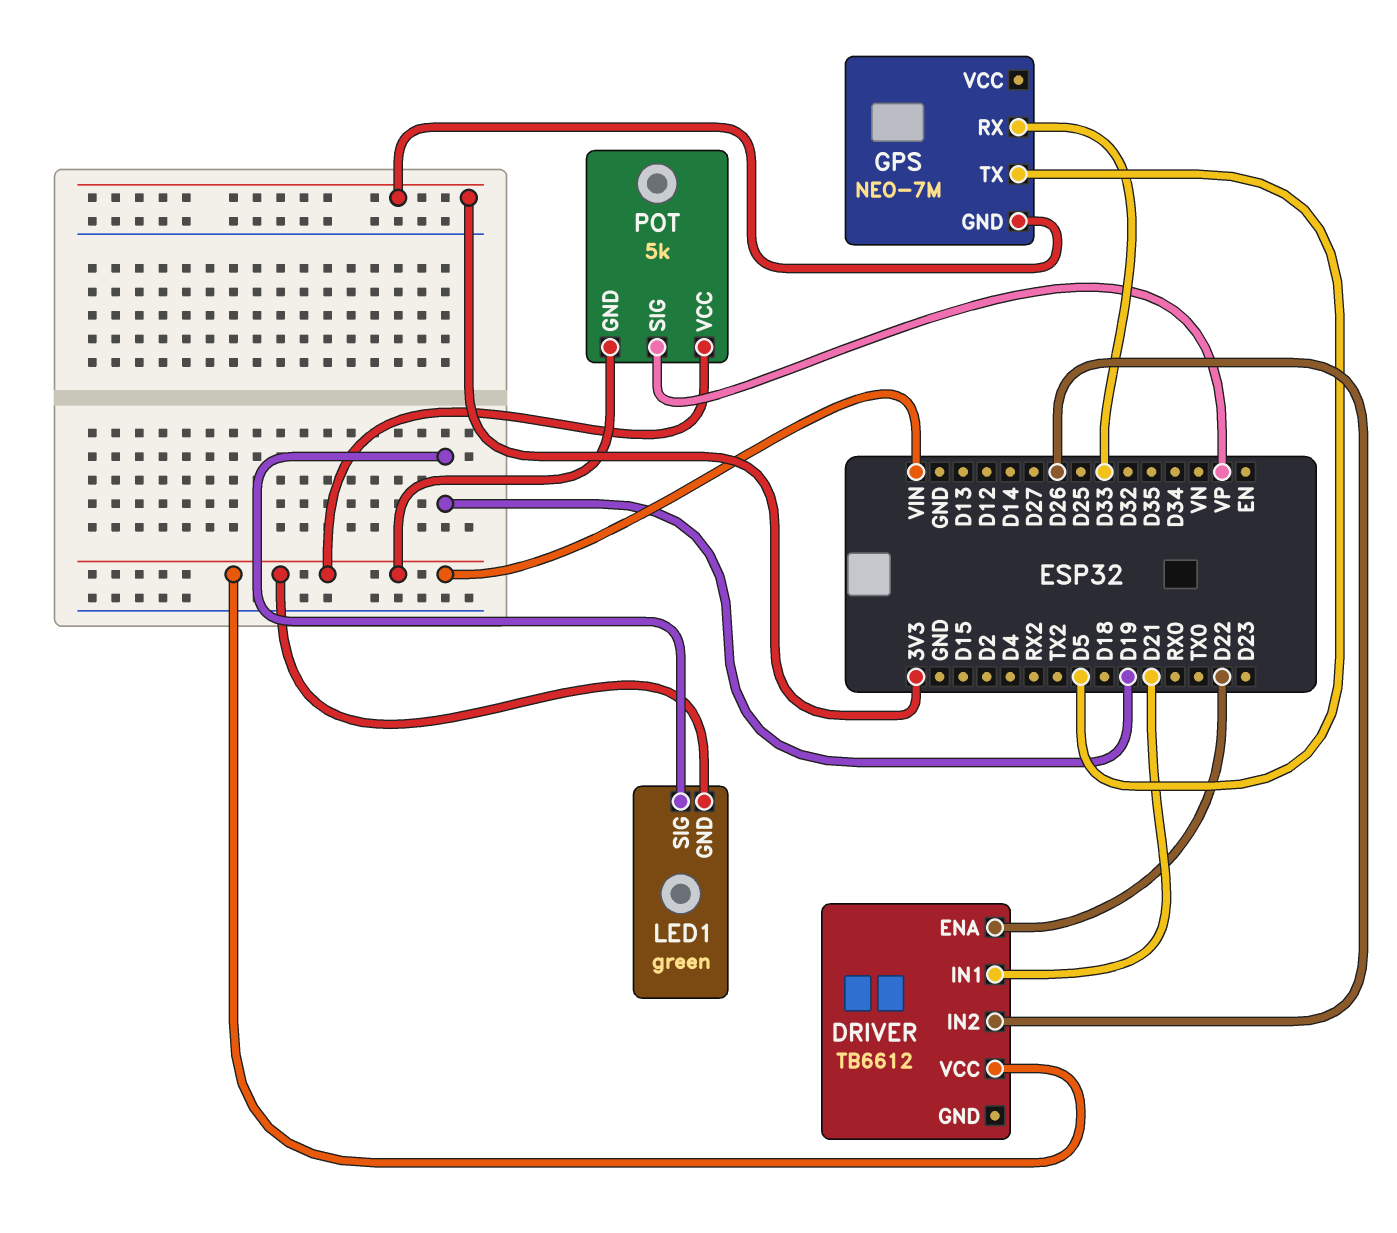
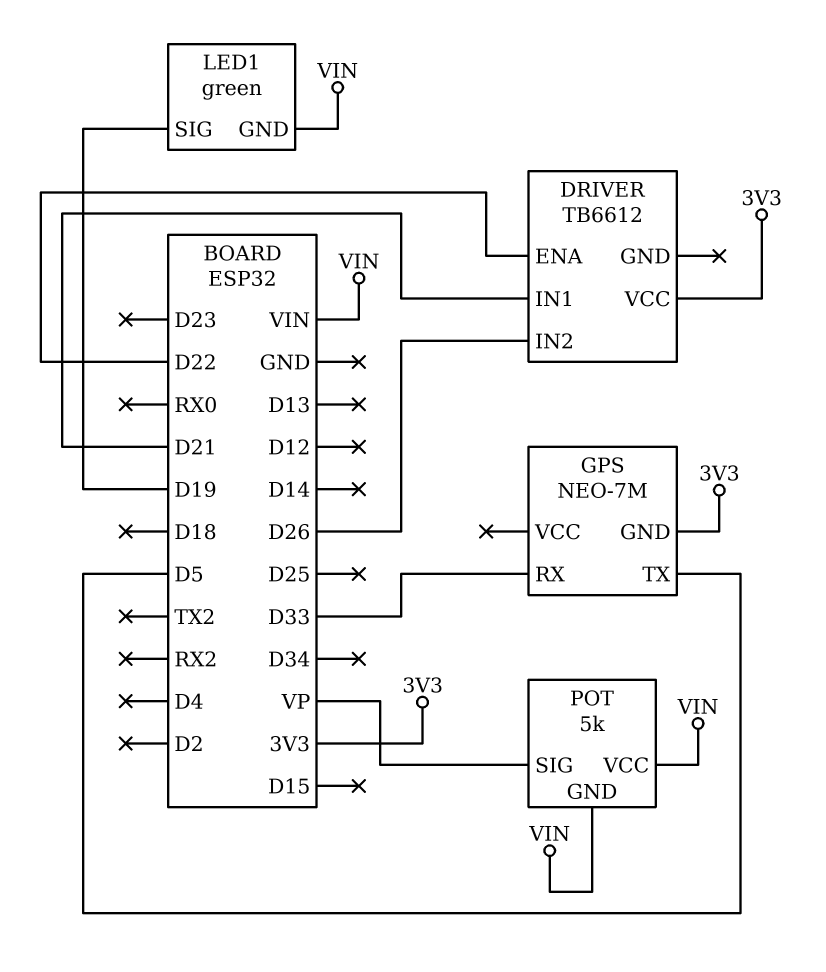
DRIVER pin VCC: VIN -> 3V3

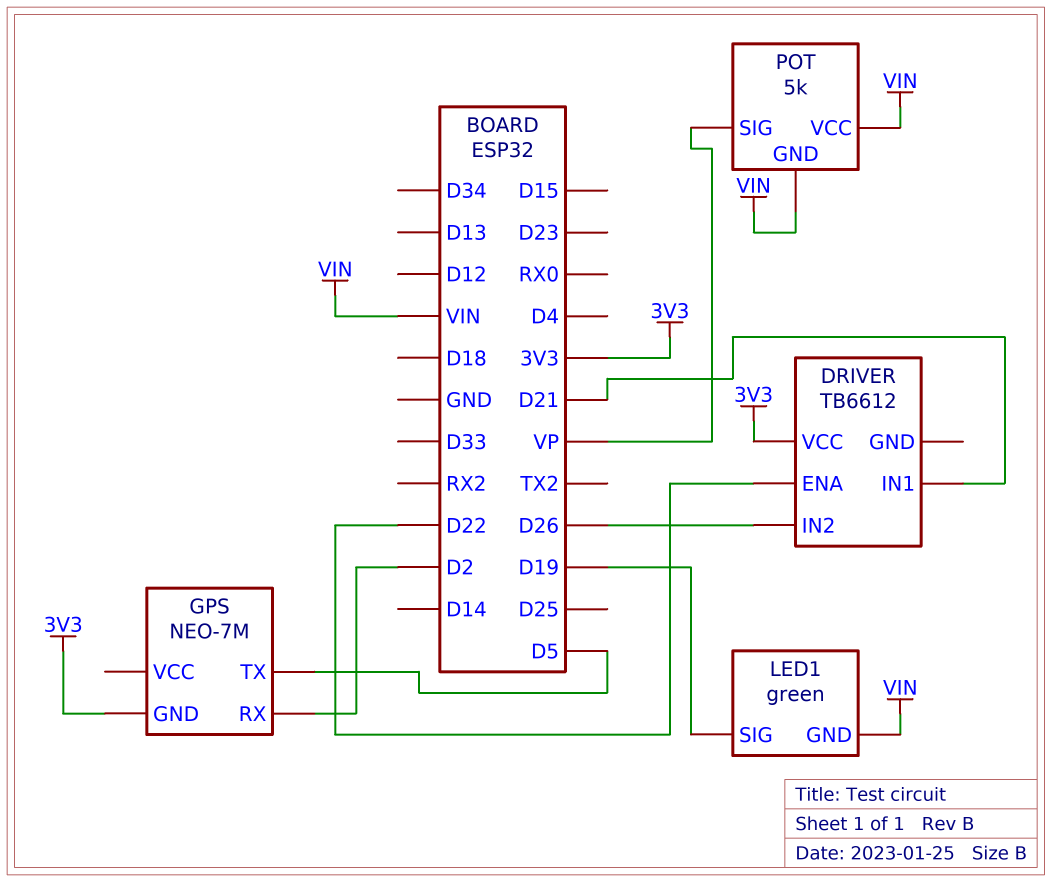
GPS pin RX: D33 -> D2

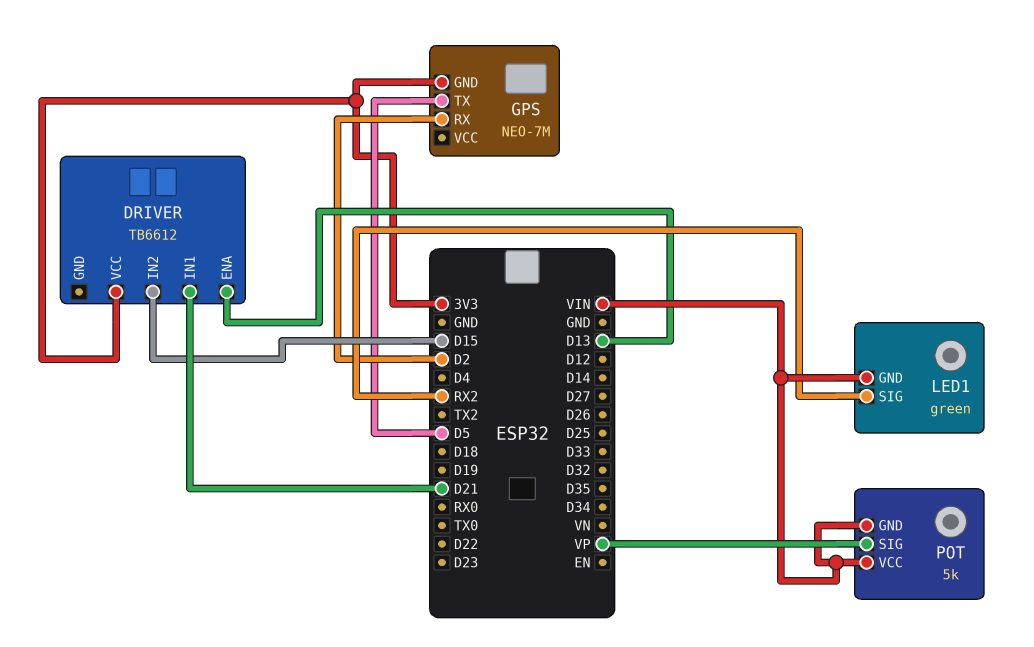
DRIVER pin ENA: D22 -> D13
DRIVER pin IN2: D26 -> D15
LED1 pin SIG: D19 -> RX2

